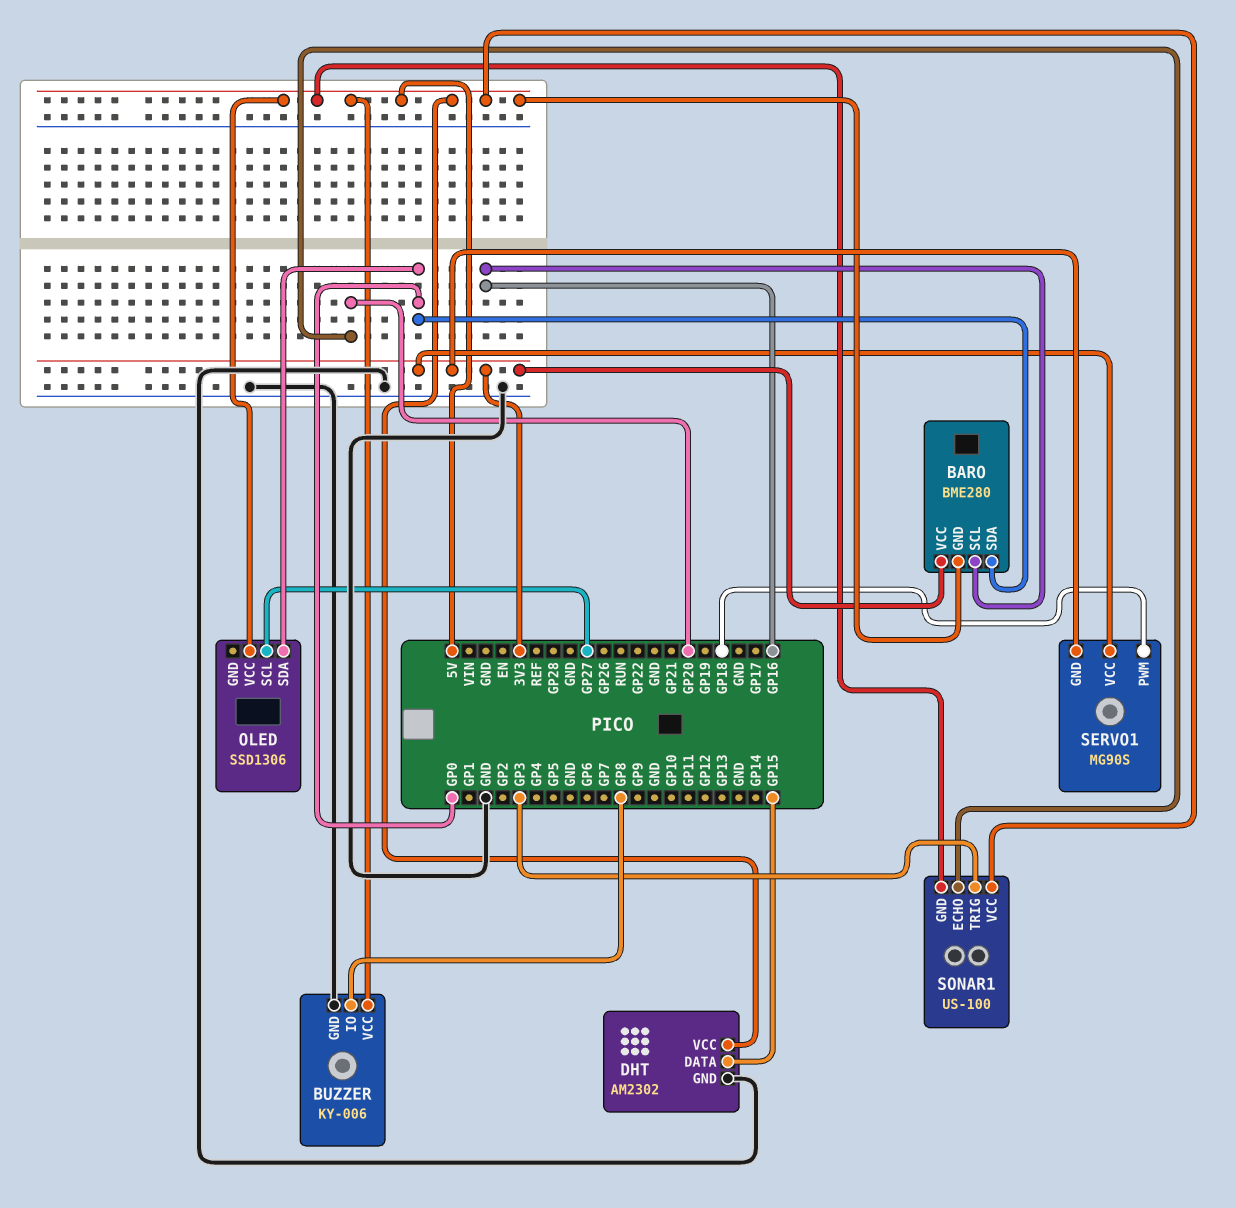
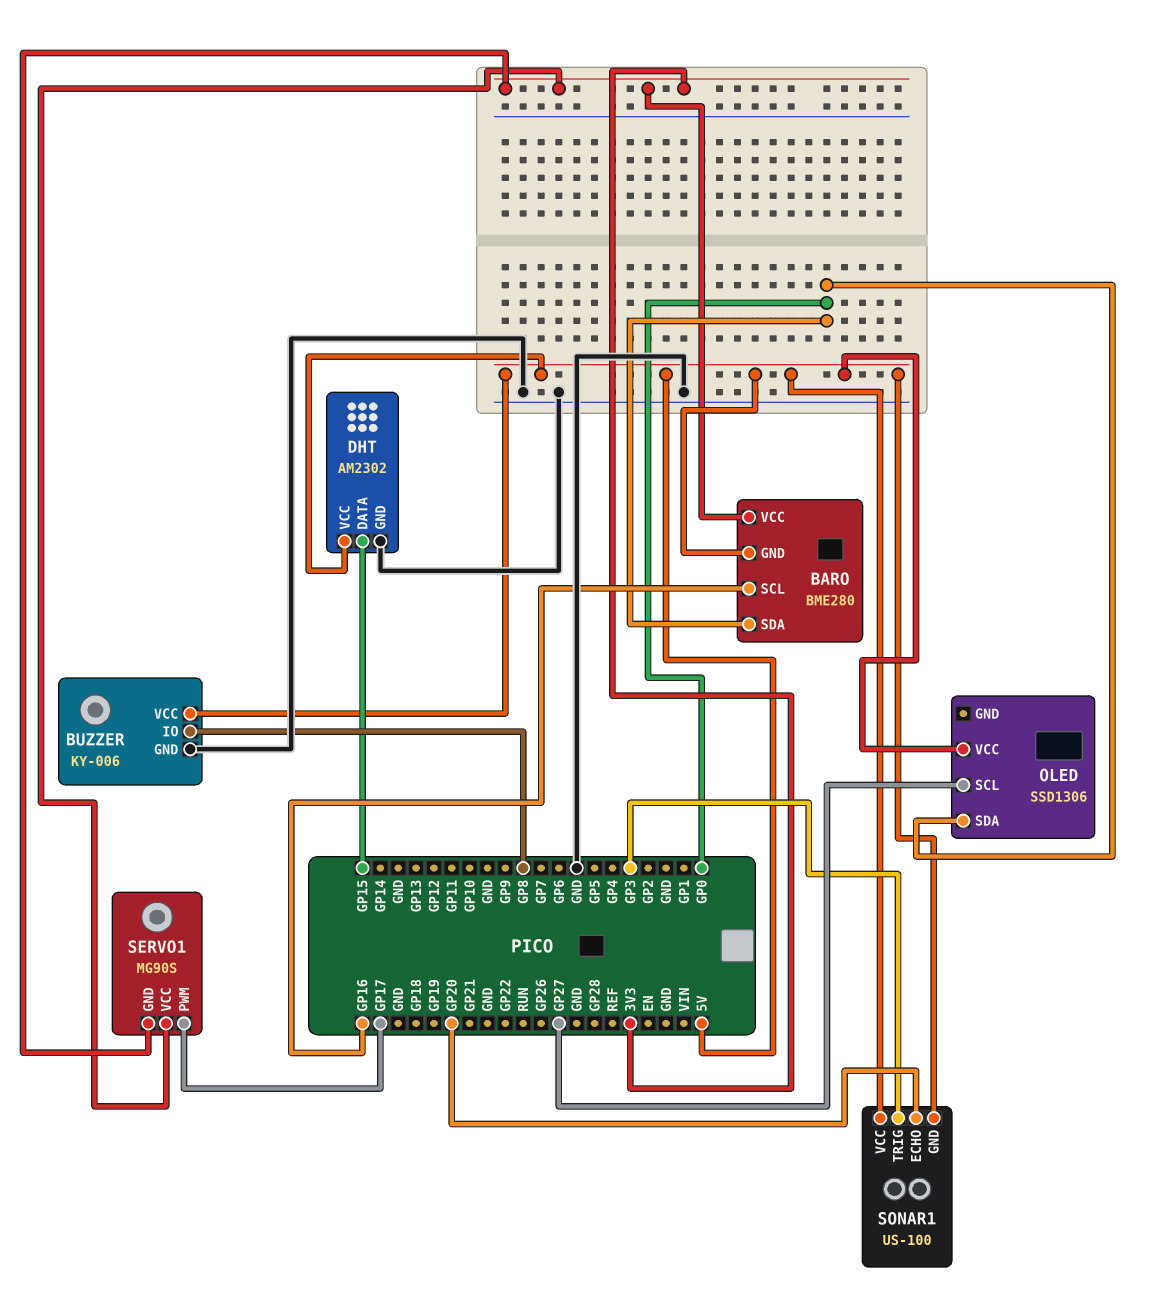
SERVO1 pin PWM: GP18 -> GP17

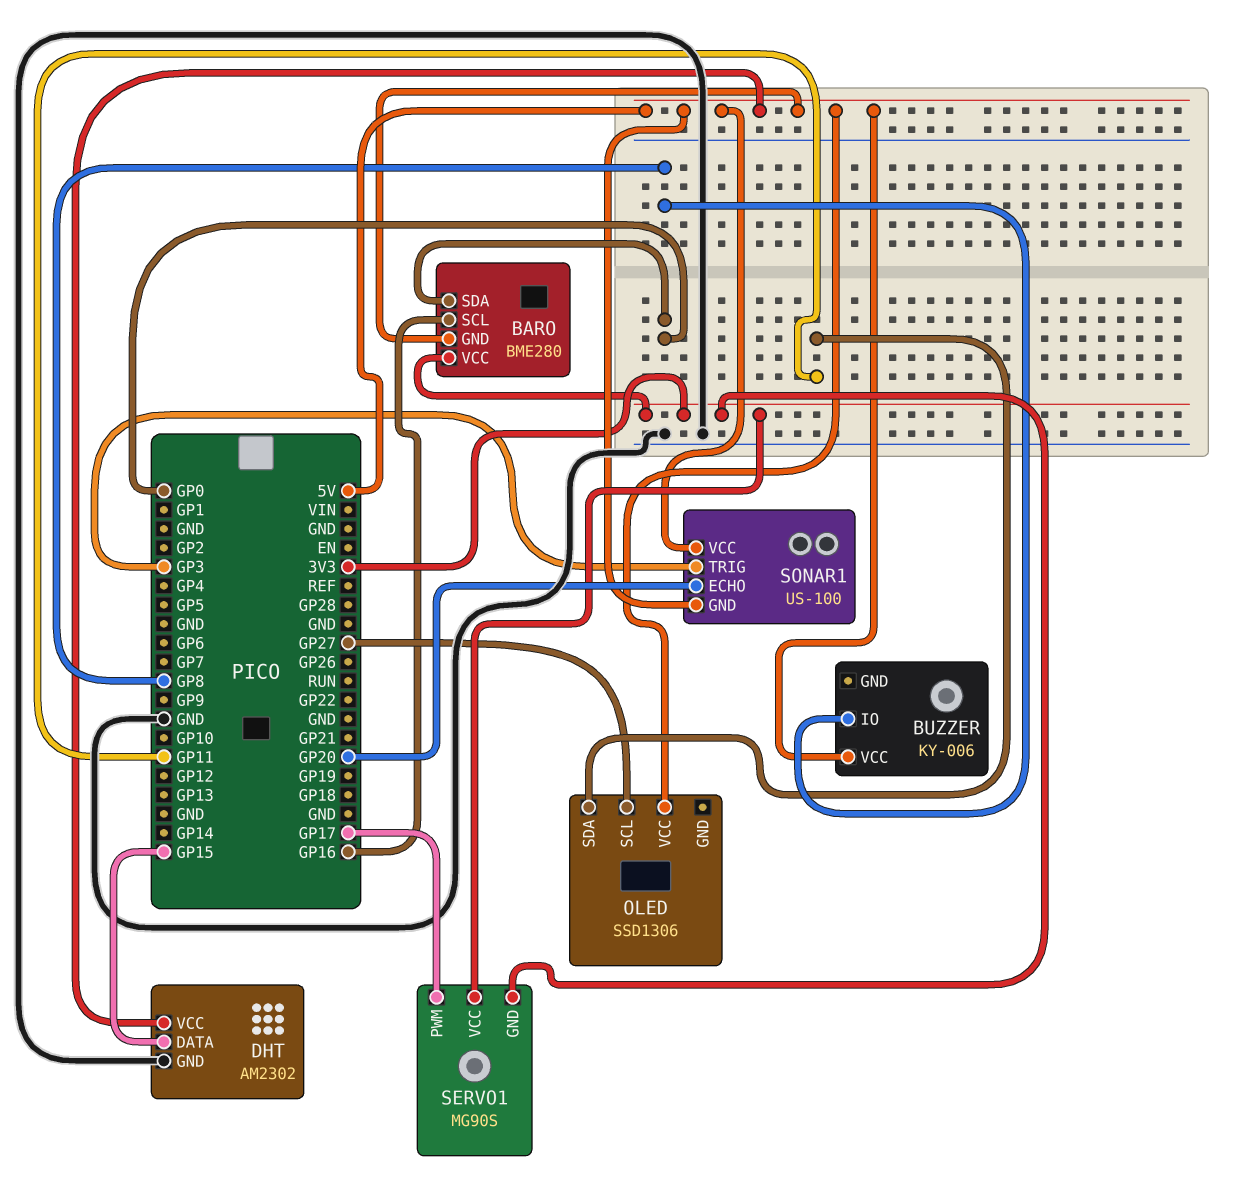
BUZZER pin GND: GND -> none
OLED pin SDA: GP0 -> GP11

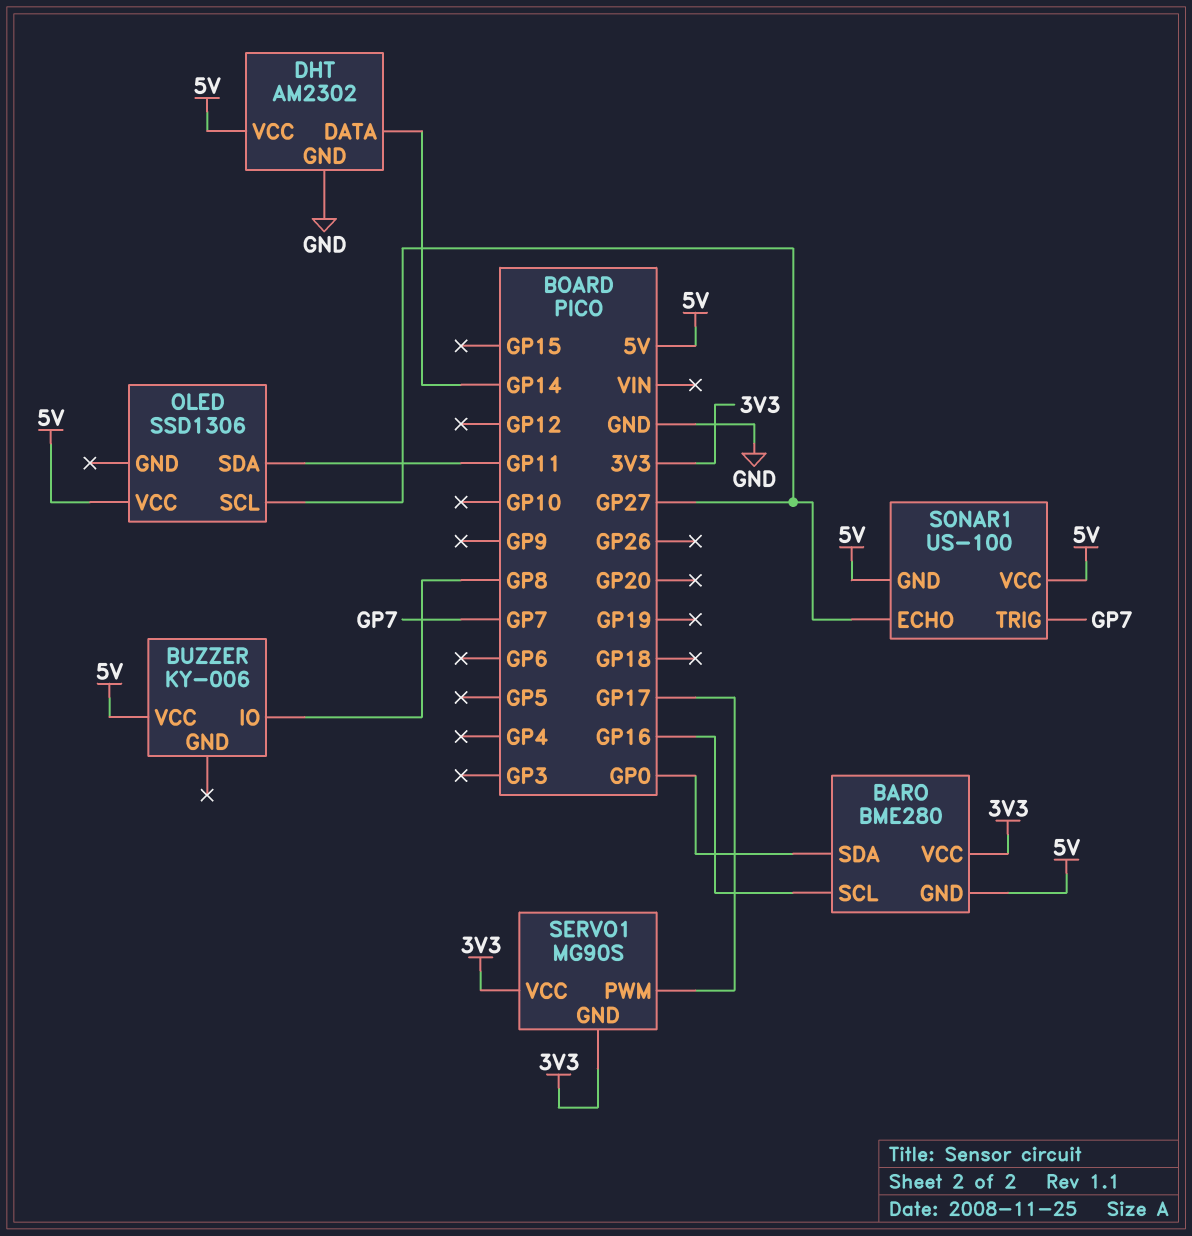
DHT pin DATA: GP15 -> GP14
SONAR1 pin ECHO: GP20 -> GP27
SONAR1 pin TRIG: GP3 -> GP7

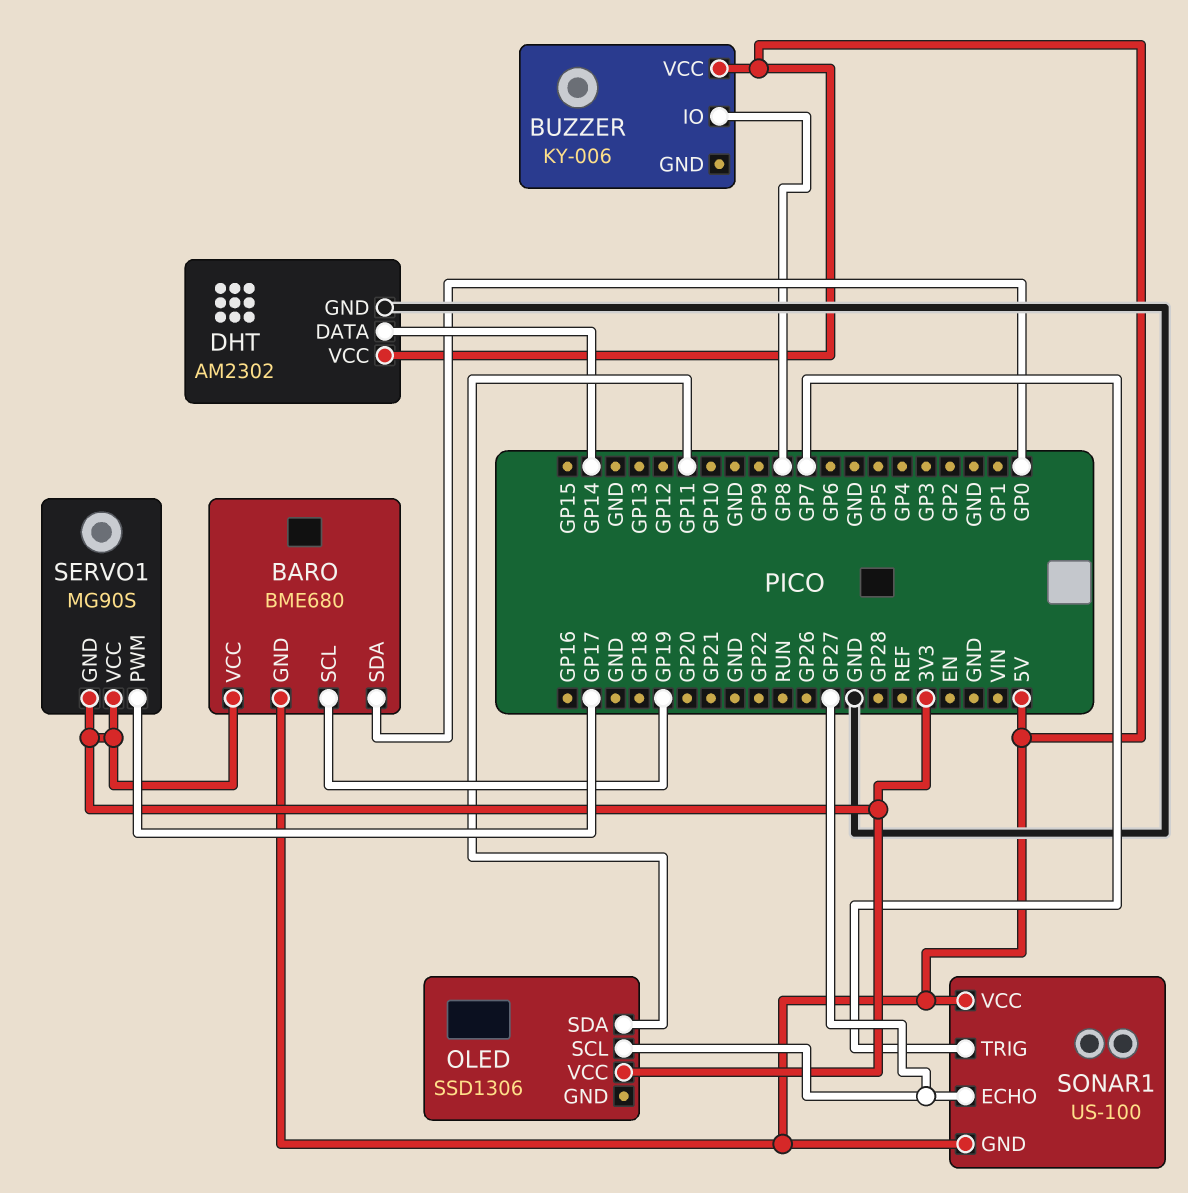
BARO: BME280 -> BME680
BARO pin SCL: GP16 -> GP19
OLED pin VCC: 5V -> 3V3

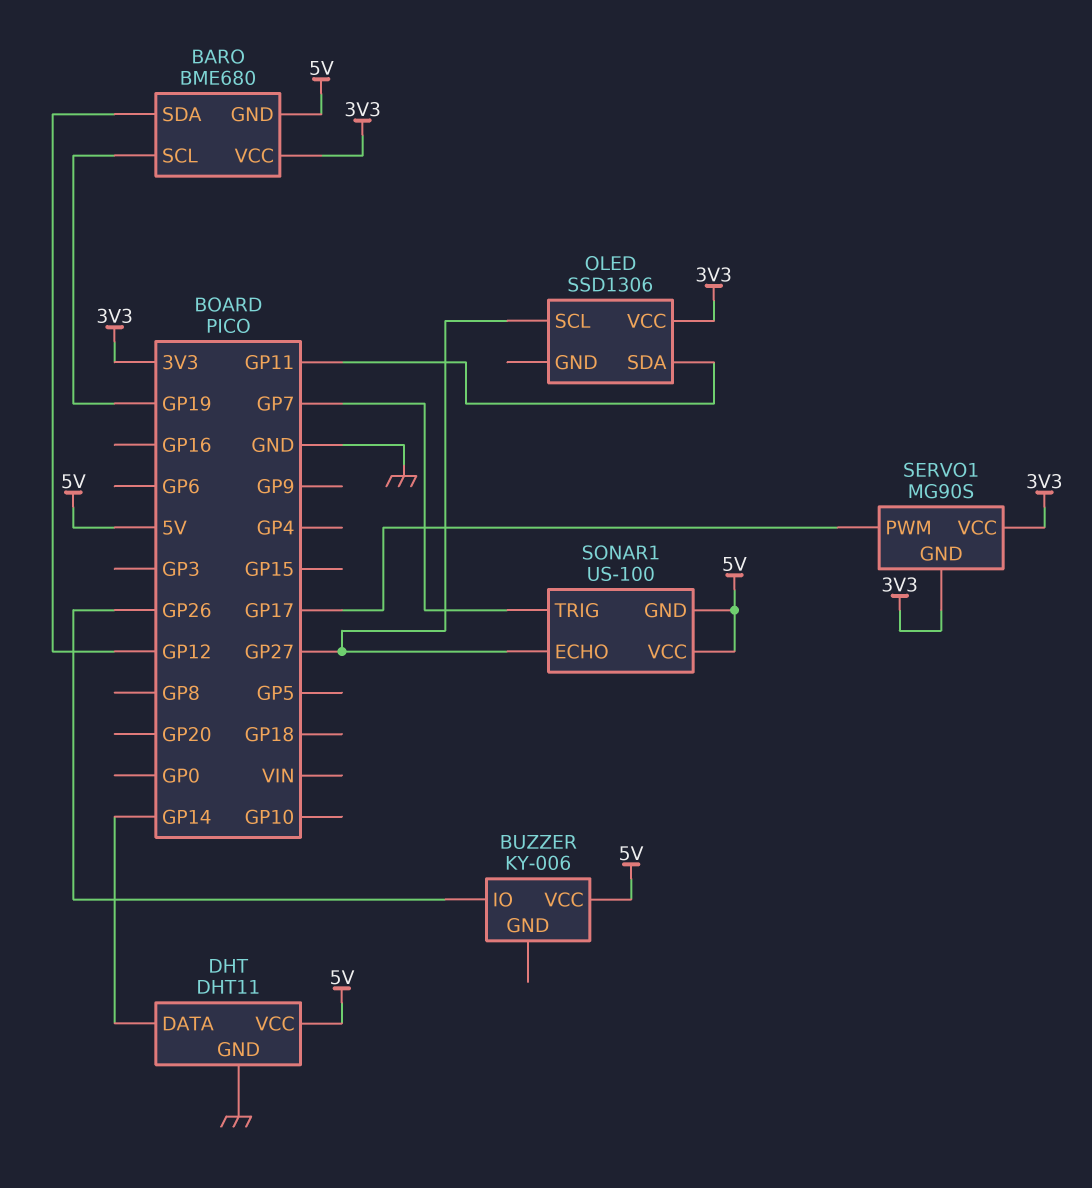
BARO pin SDA: GP0 -> GP12
BUZZER pin IO: GP8 -> GP26
DHT: AM2302 -> DHT11

